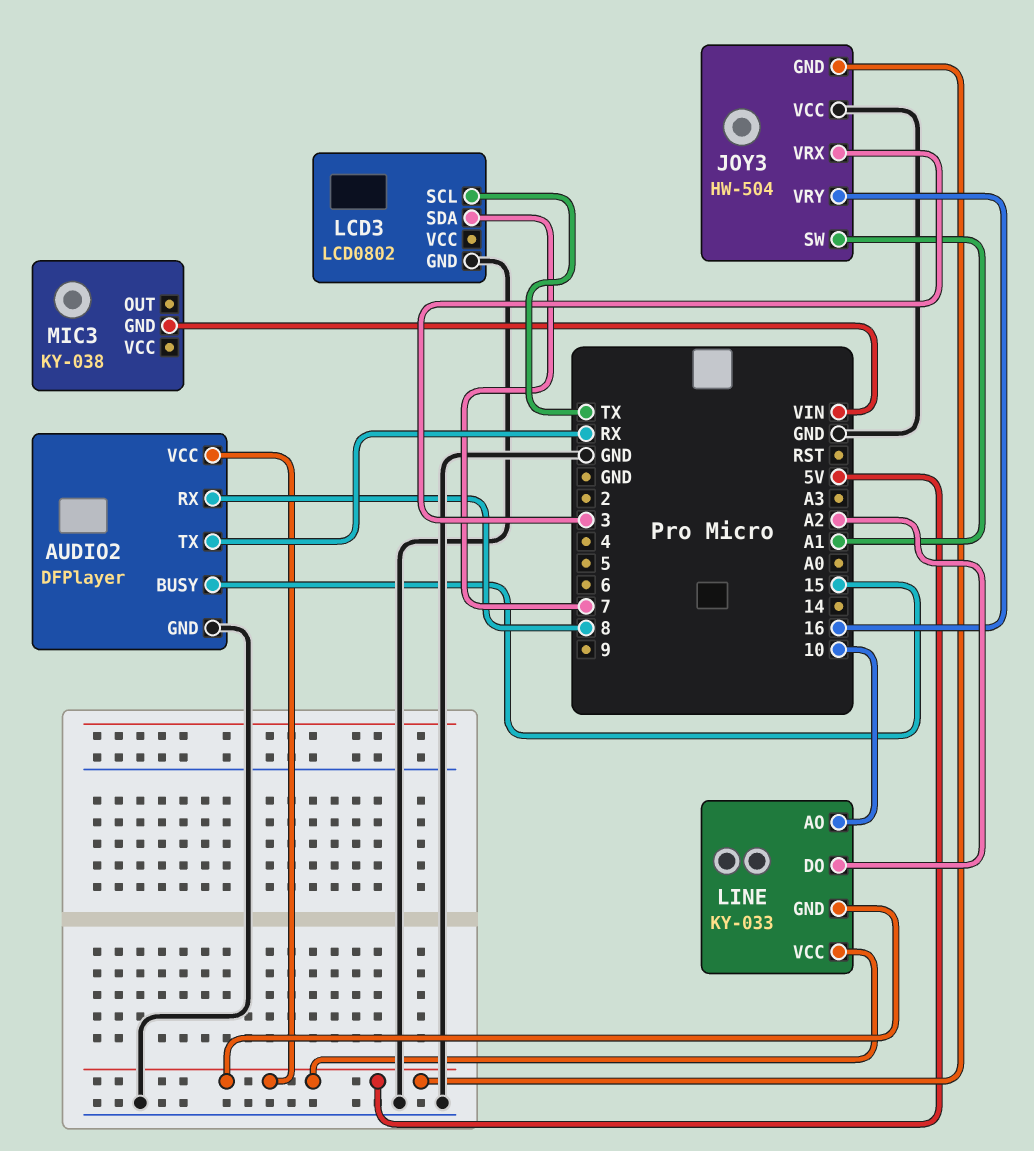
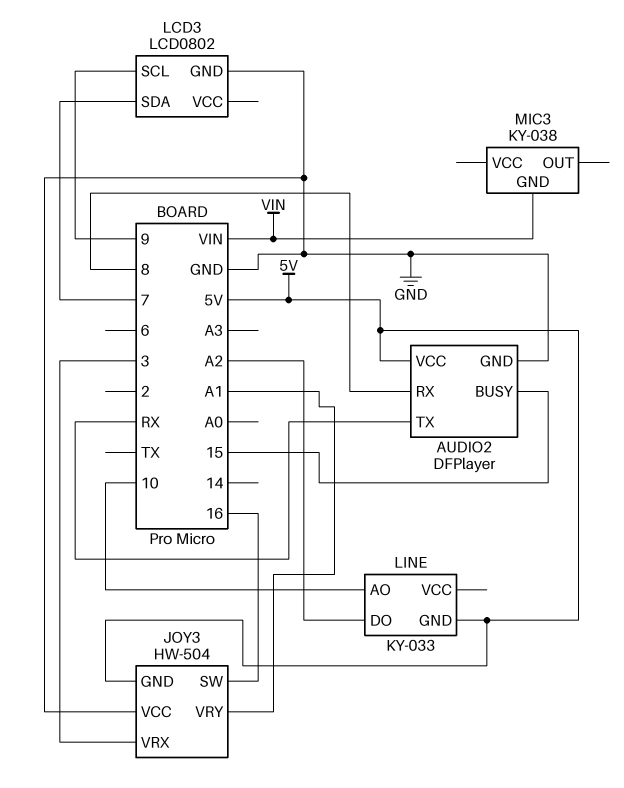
JOY3 pin SW: A1 -> 16
JOY3 pin VRY: 16 -> A1
LCD3 pin SCL: TX -> 9
LINE pin VCC: 5V -> none

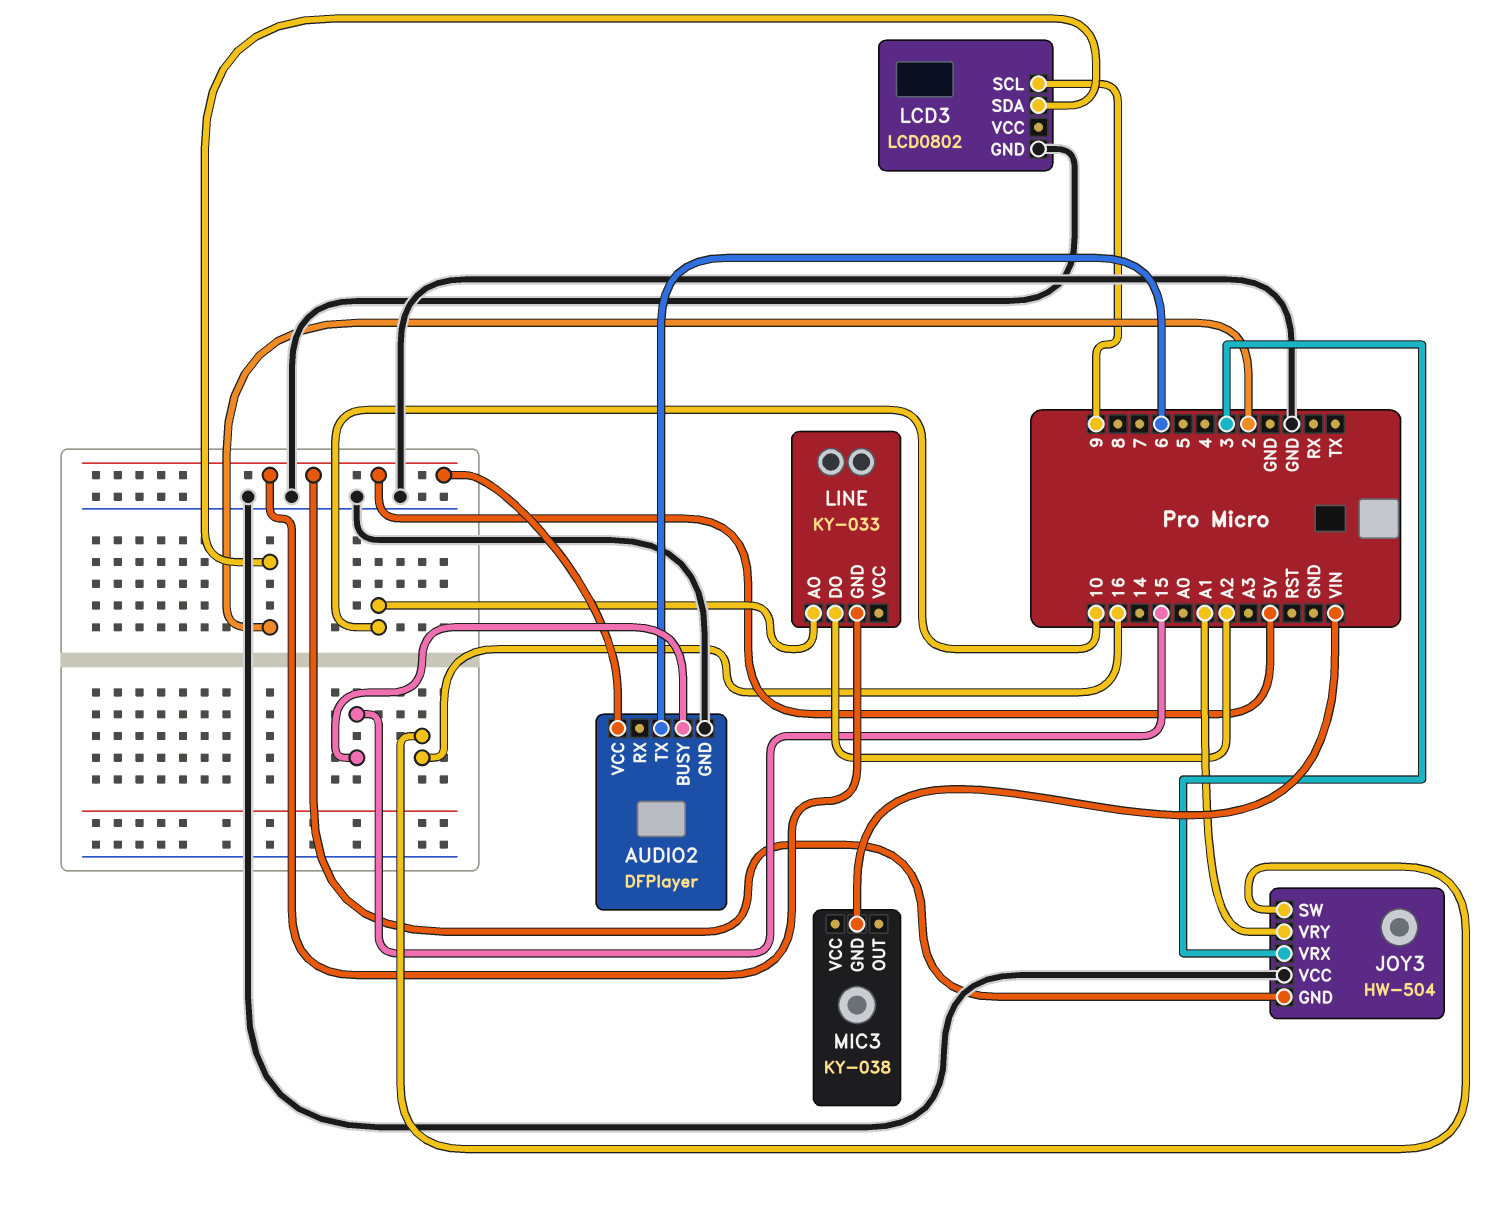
AUDIO2 pin RX: 8 -> none
AUDIO2 pin TX: RX -> 6
LCD3 pin SDA: 7 -> 2

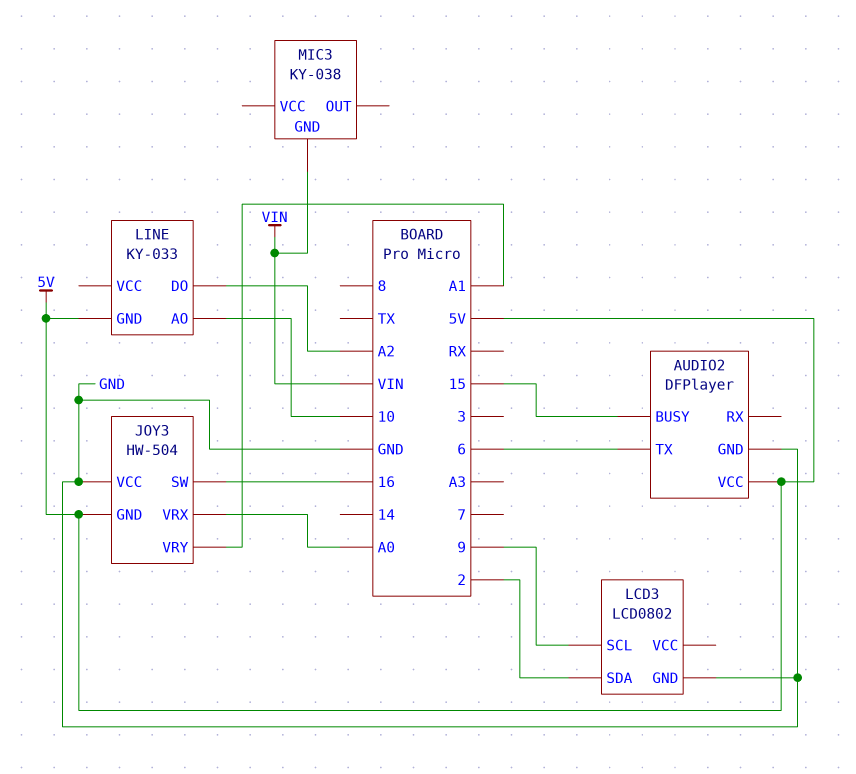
JOY3 pin VRX: 3 -> A0

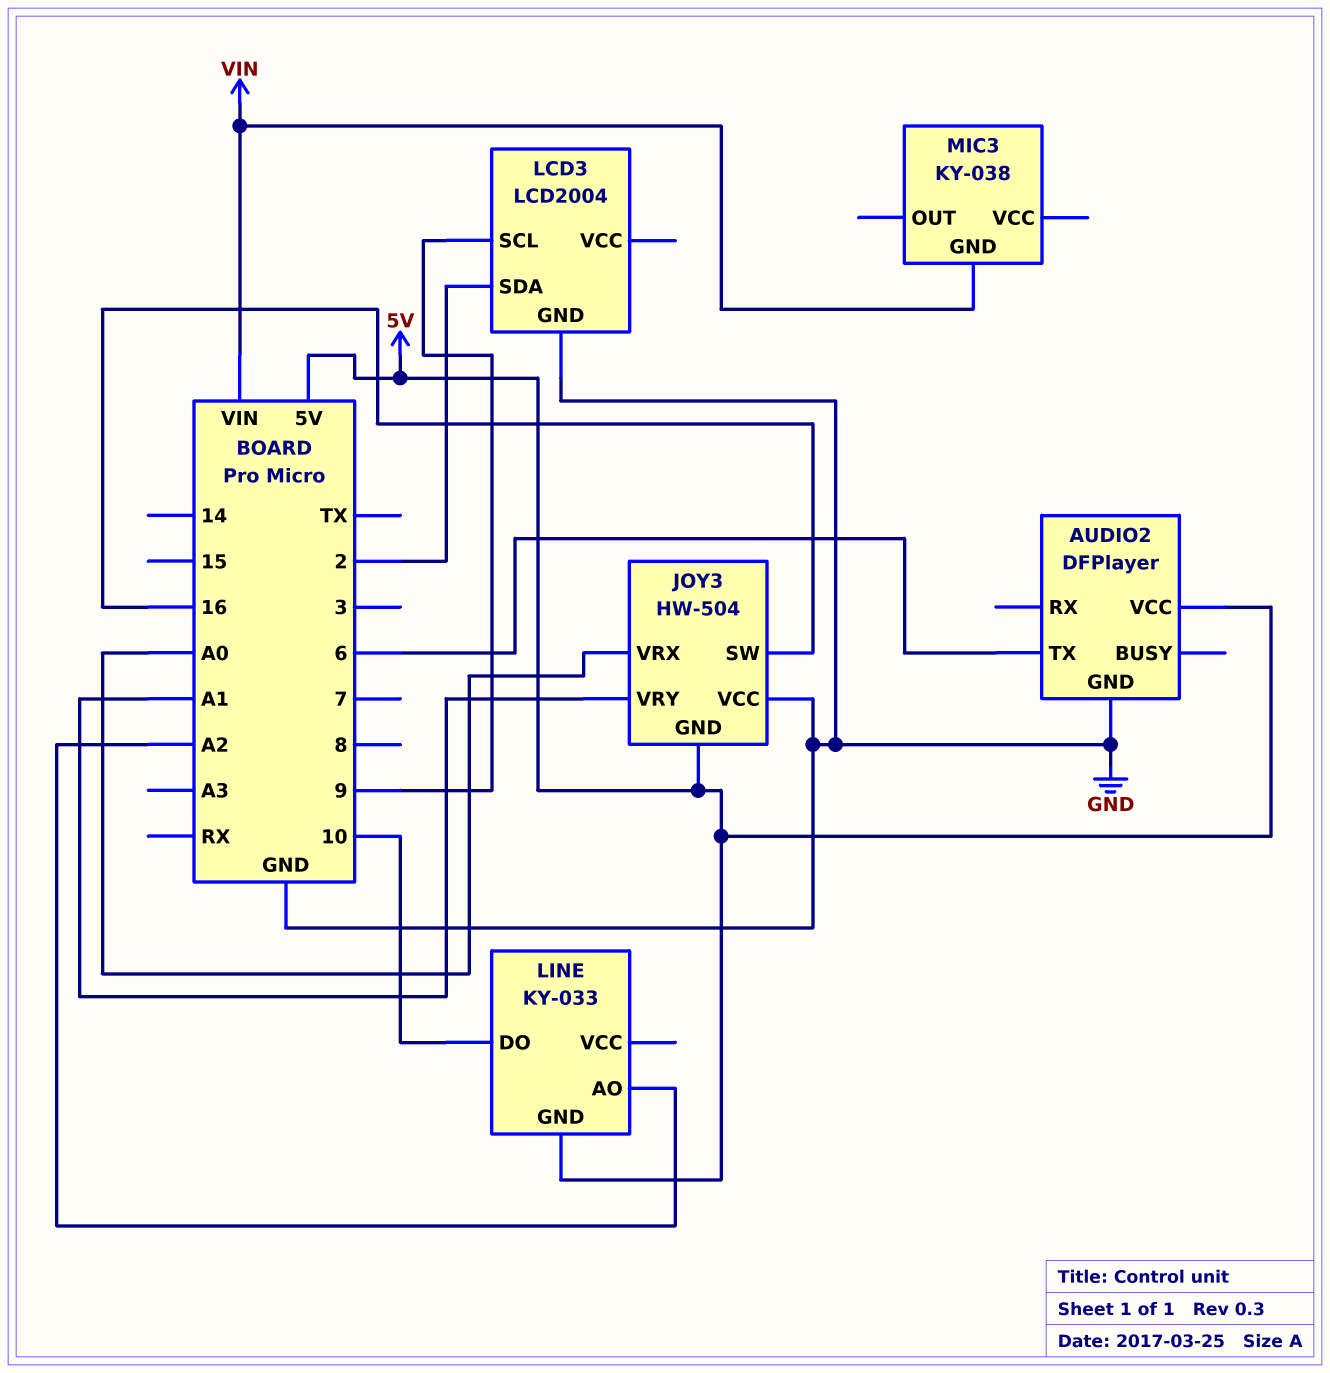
AUDIO2 pin BUSY: 15 -> none
LCD3: LCD0802 -> LCD2004
LINE pin AO: 10 -> A2
LINE pin DO: A2 -> 10

